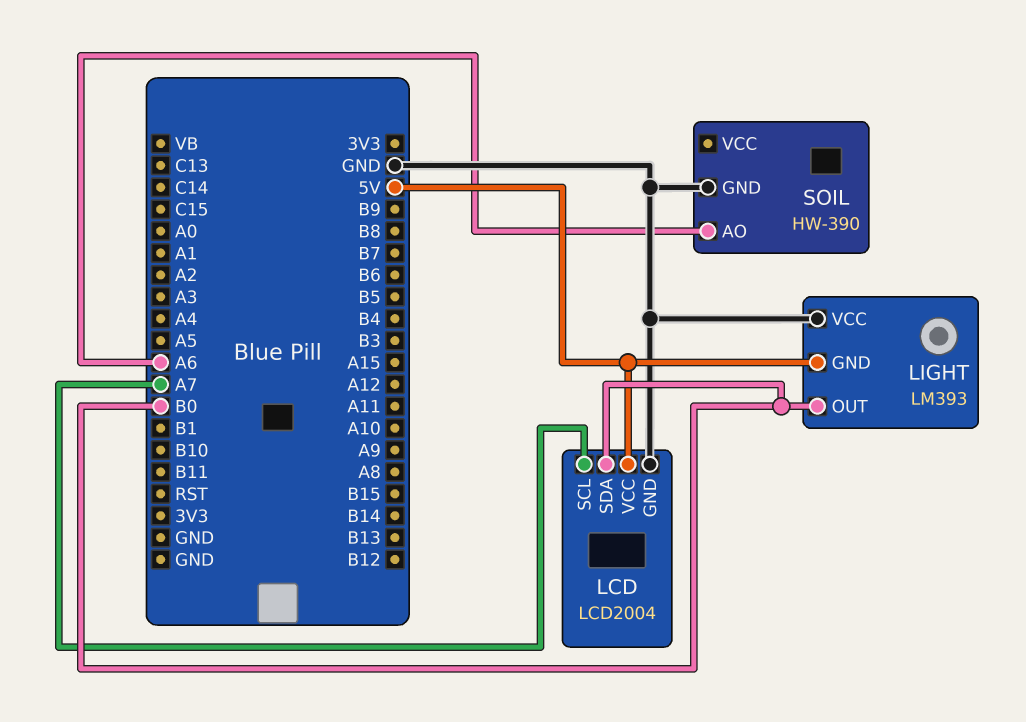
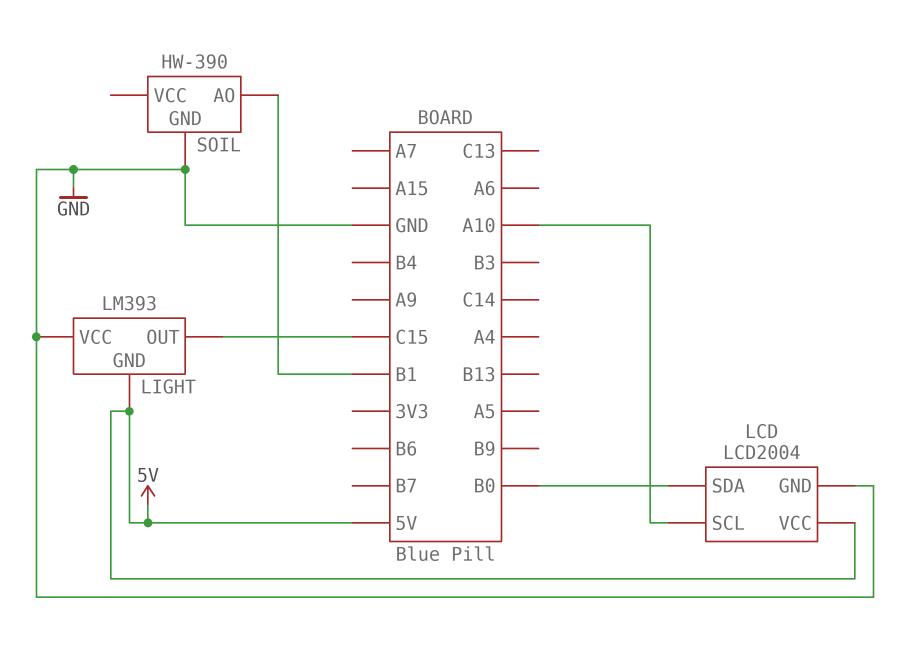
LCD pin SCL: A7 -> A10
LIGHT pin OUT: B0 -> C15
SOIL pin AO: A6 -> B1

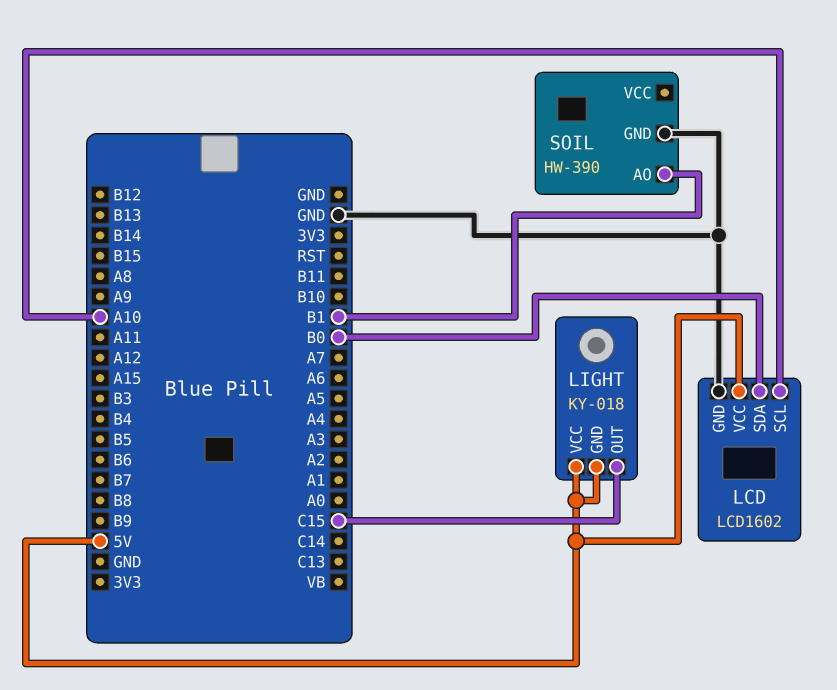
LCD: LCD2004 -> LCD1602
LIGHT: LM393 -> KY-018
LIGHT pin VCC: GND -> 5V

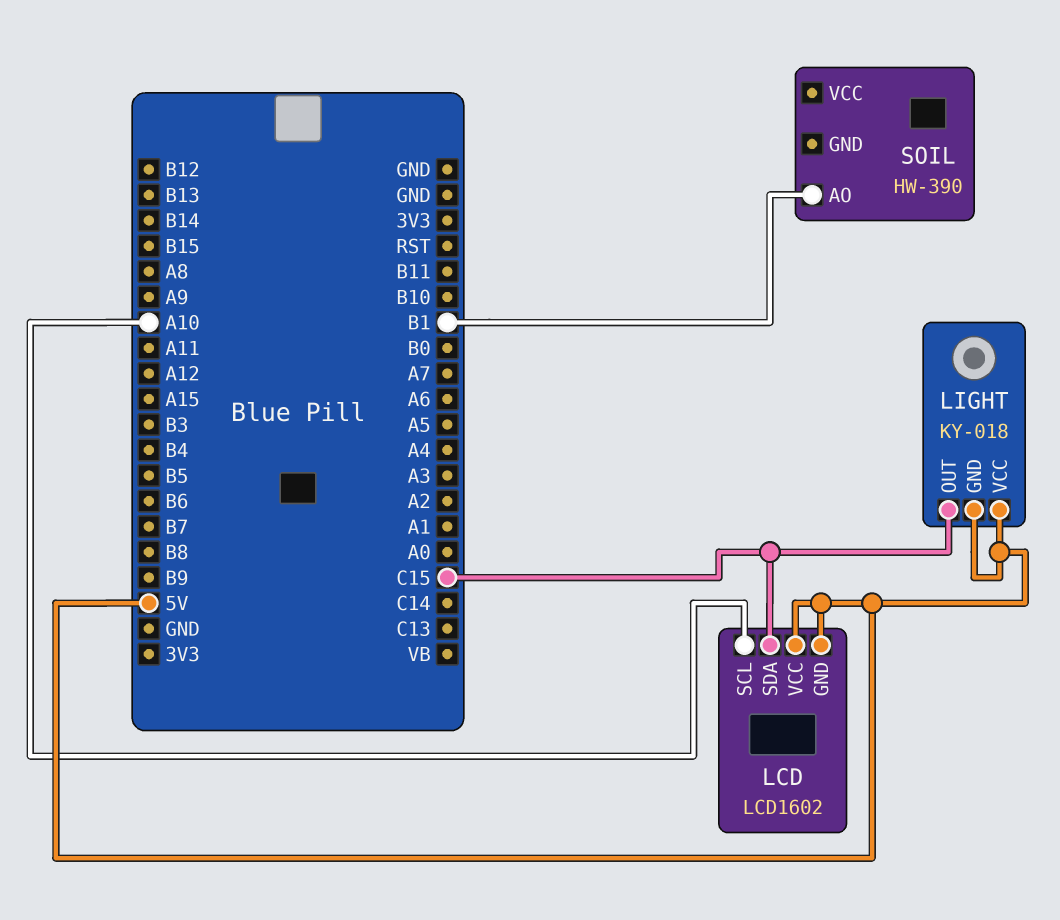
LCD pin GND: GND -> 5V
LCD pin SDA: B0 -> C15
SOIL pin GND: GND -> none

